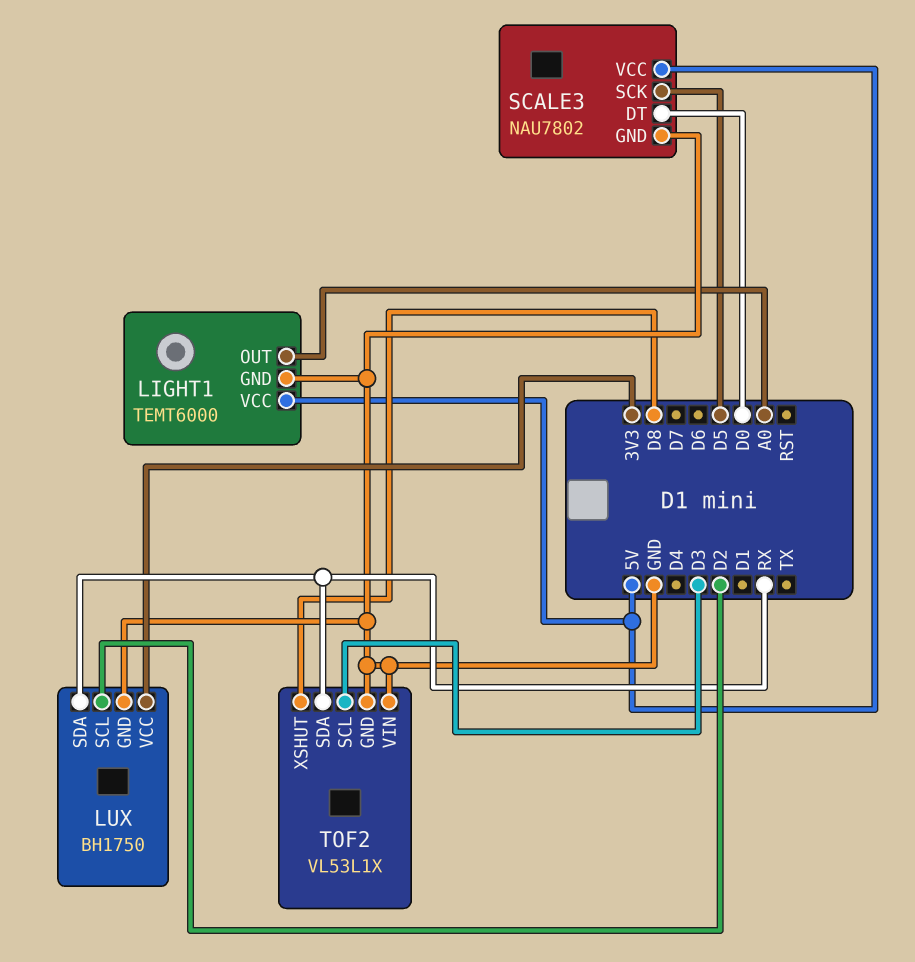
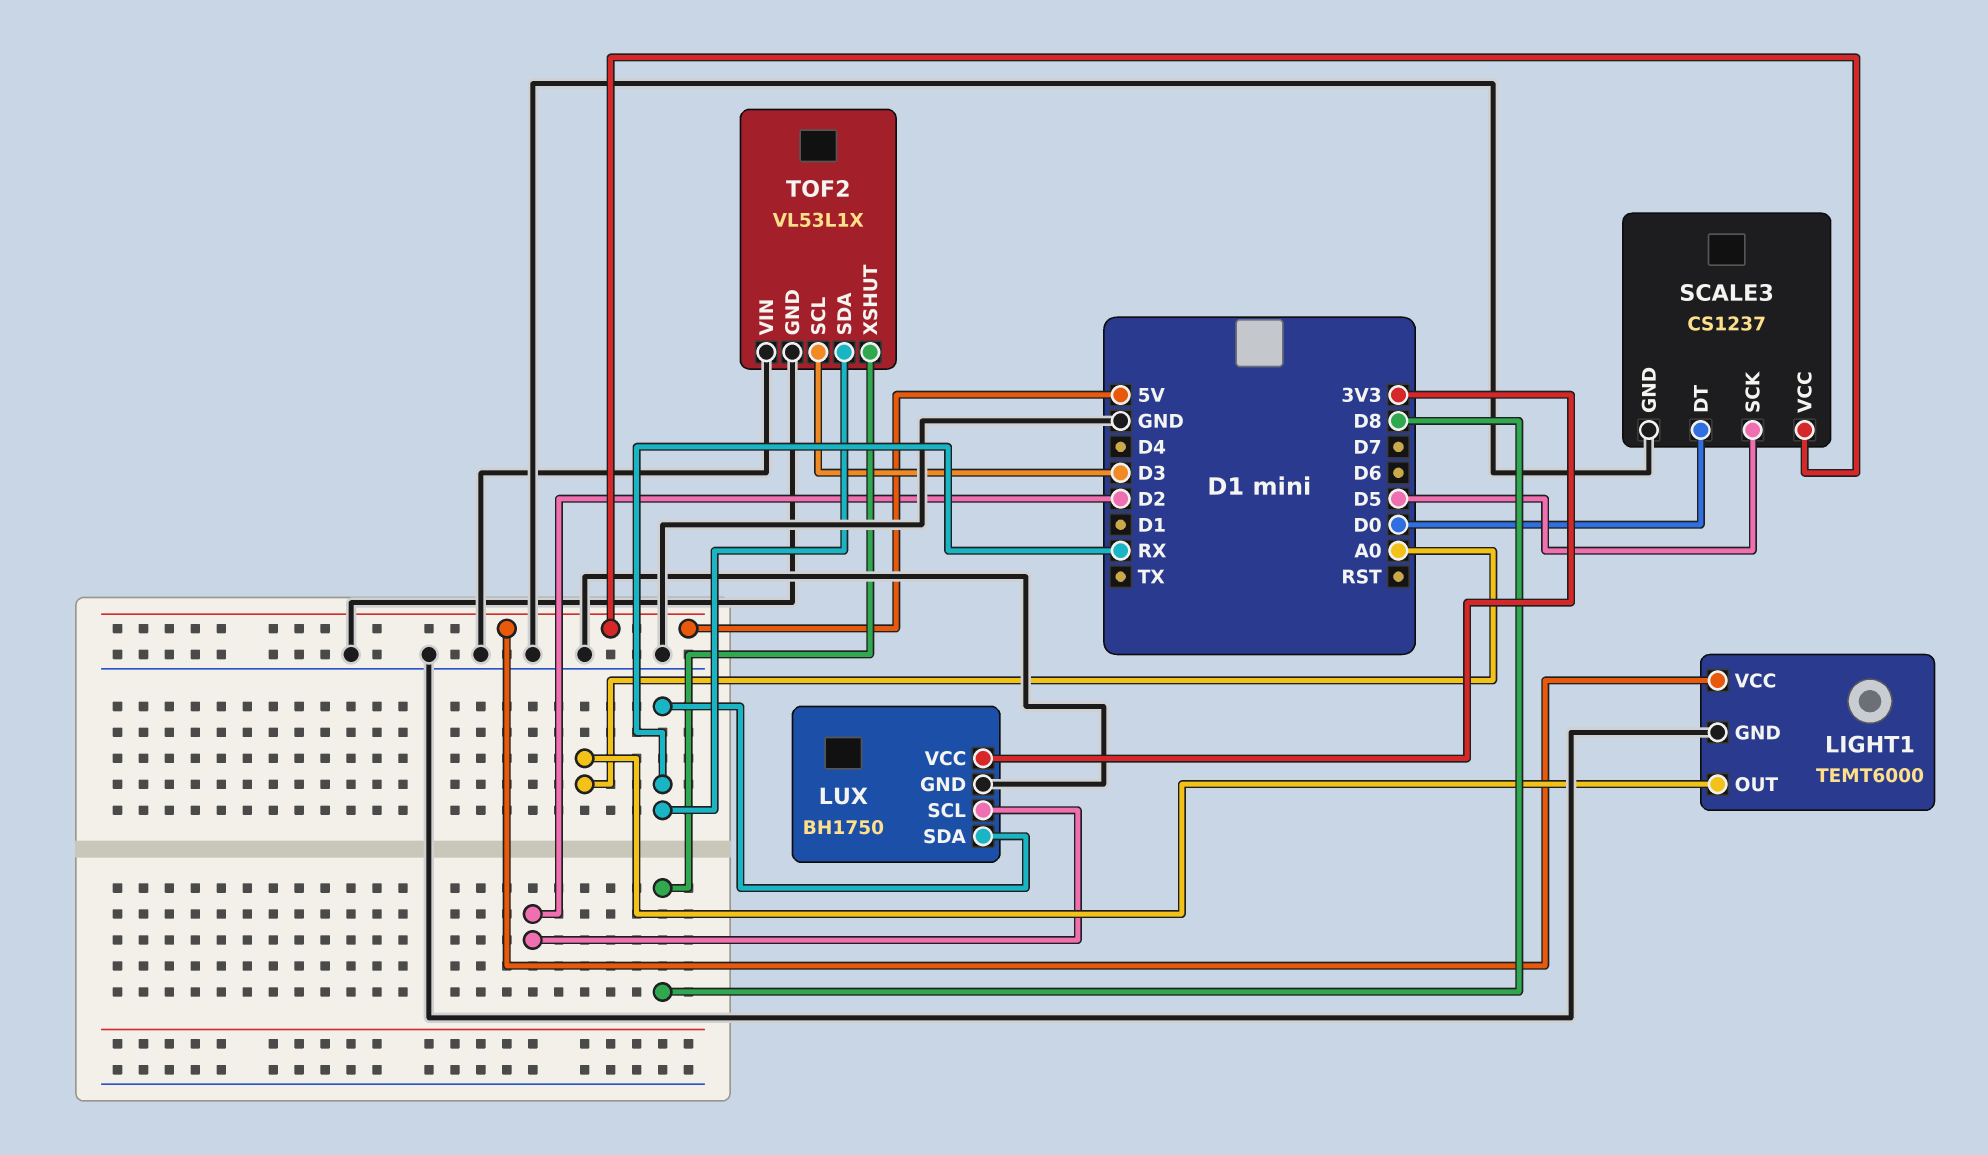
SCALE3: NAU7802 -> CS1237

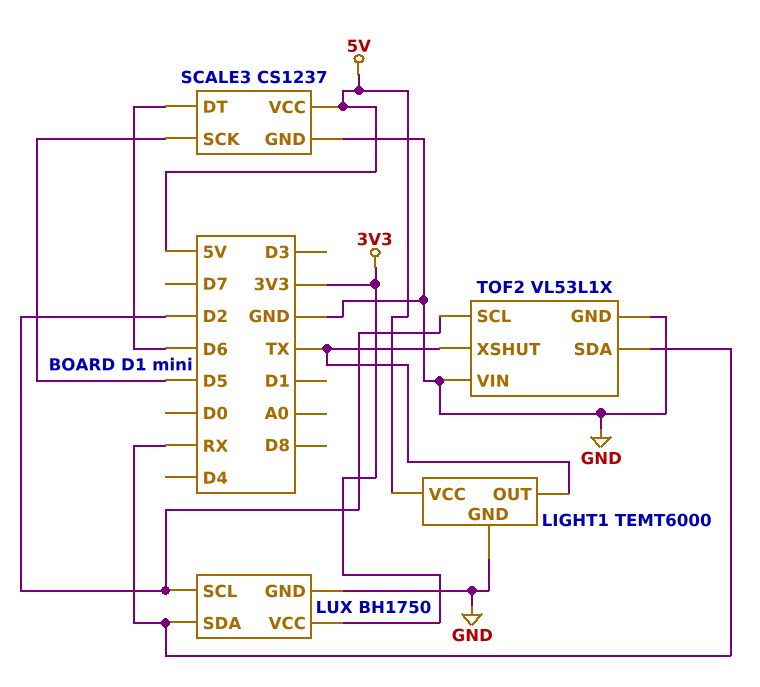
LIGHT1 pin OUT: A0 -> TX
SCALE3 pin DT: D0 -> D6
TOF2 pin SCL: D3 -> D2
TOF2 pin XSHUT: D8 -> TX

